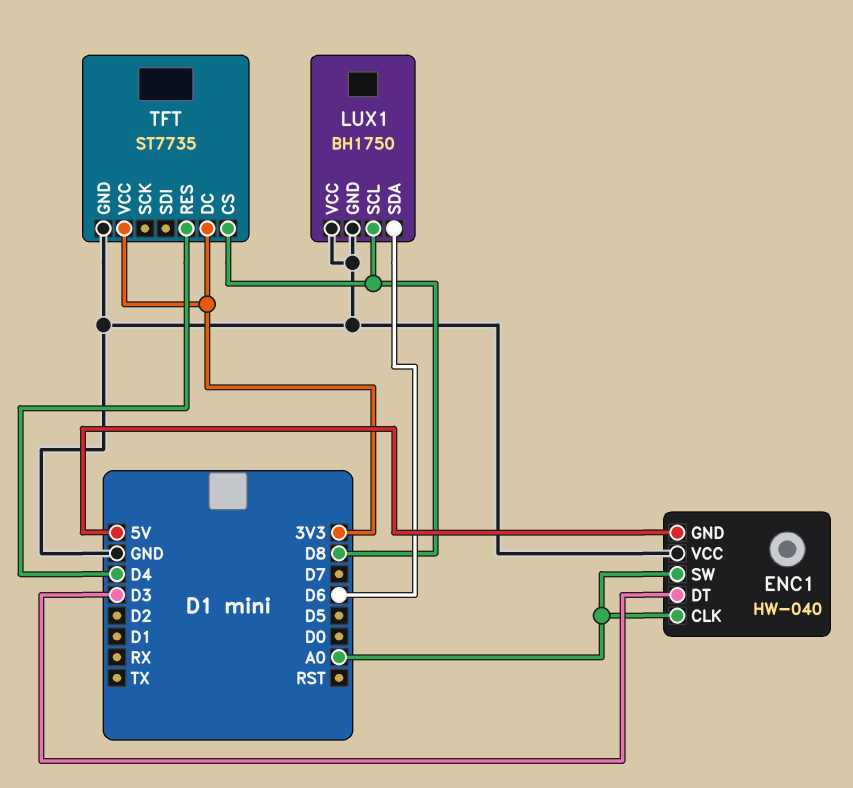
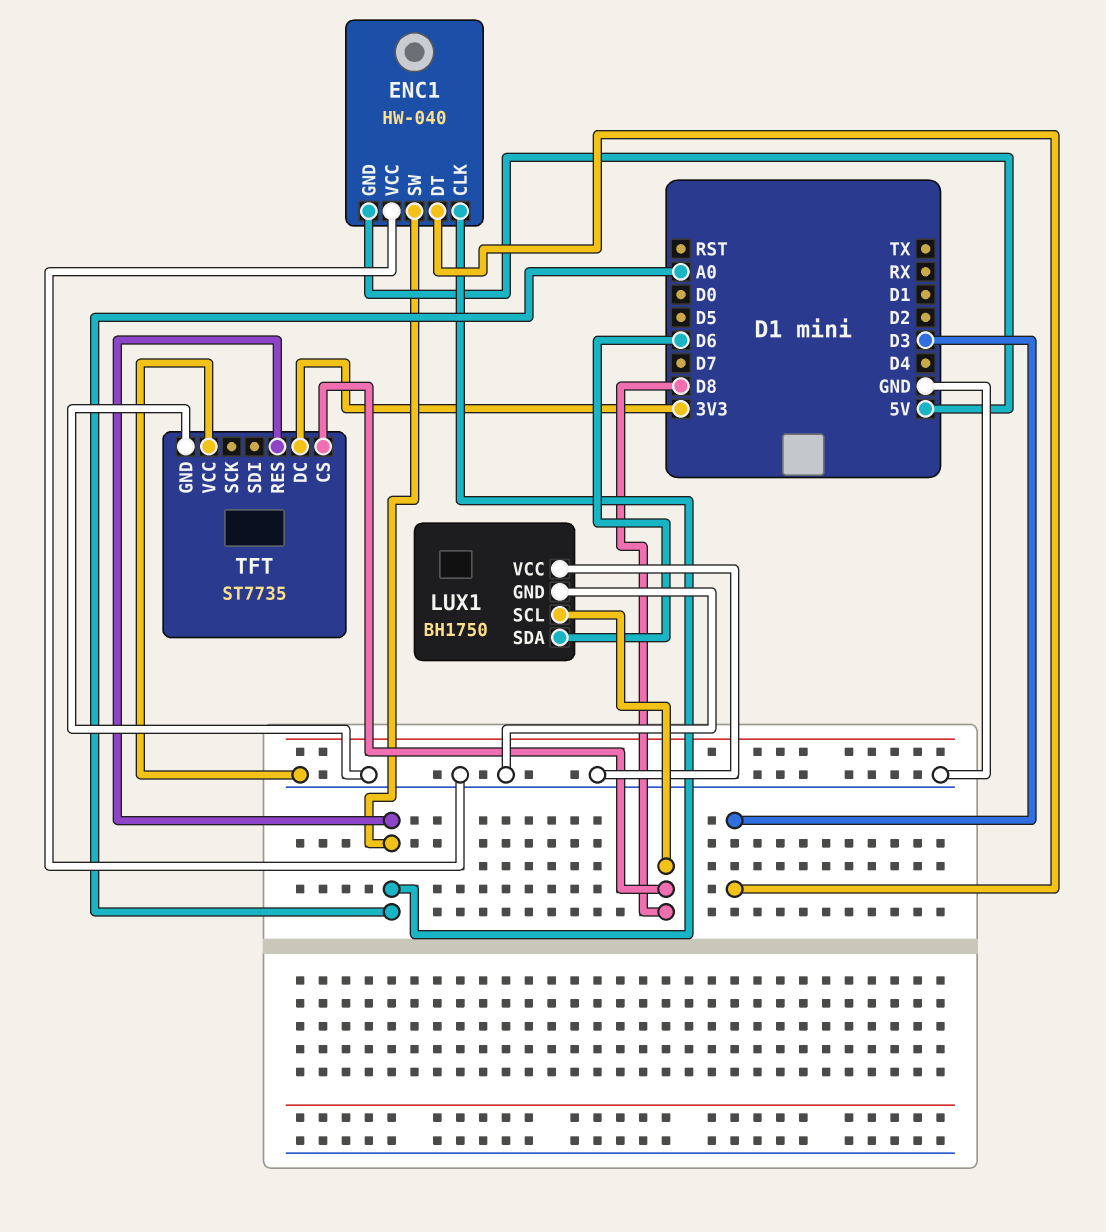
TFT pin RES: D4 -> A0
TFT pin VCC: 3V3 -> GND

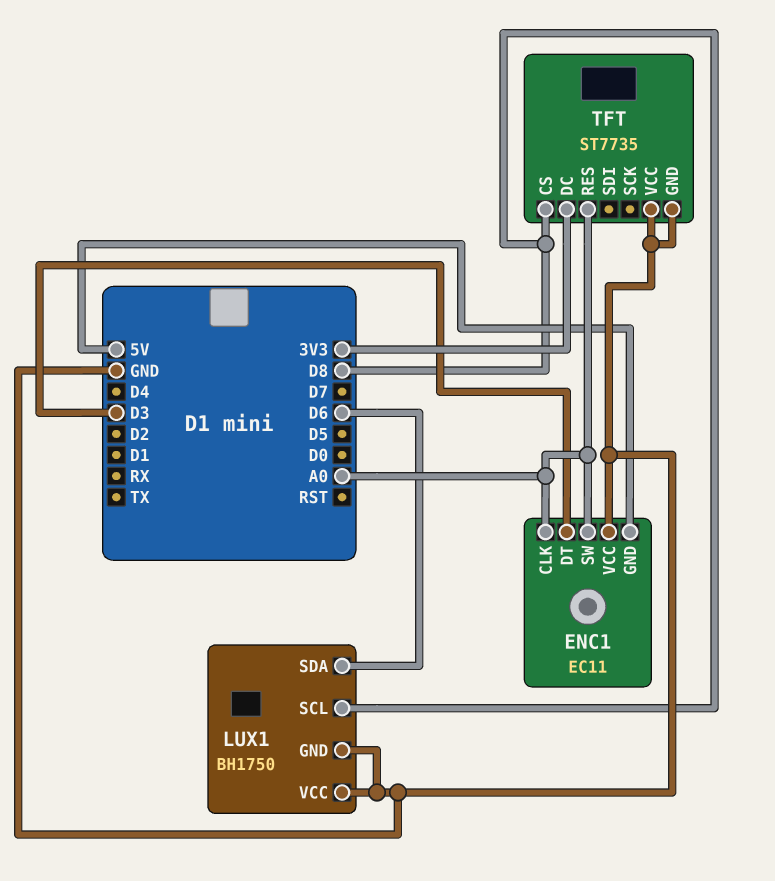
ENC1: HW-040 -> EC11

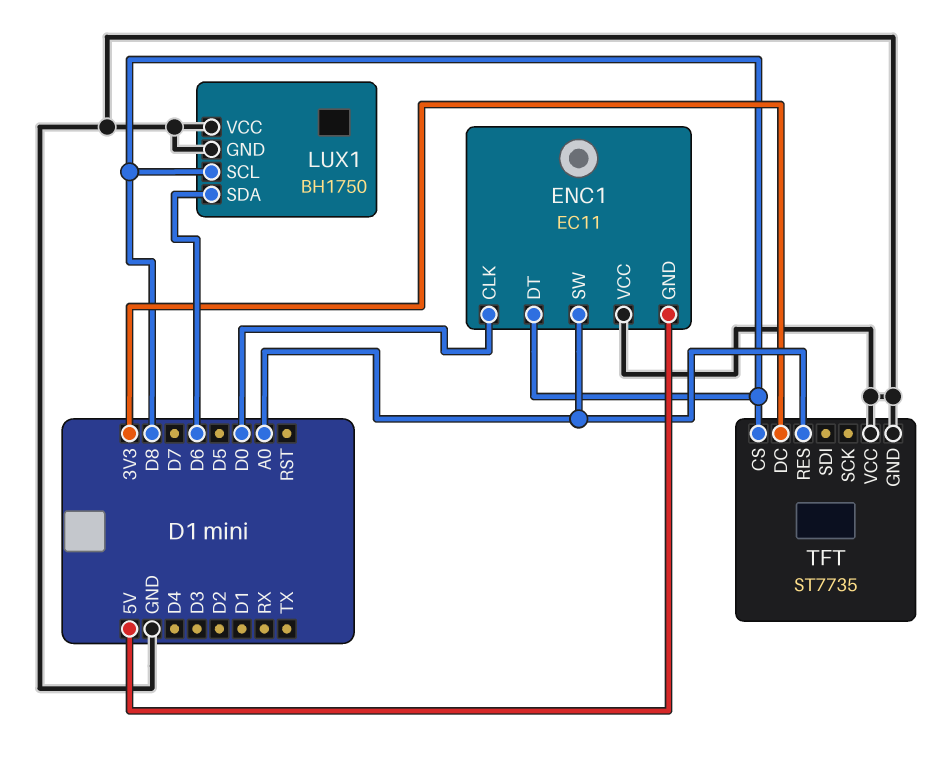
ENC1 pin CLK: A0 -> D0
ENC1 pin DT: D3 -> D8

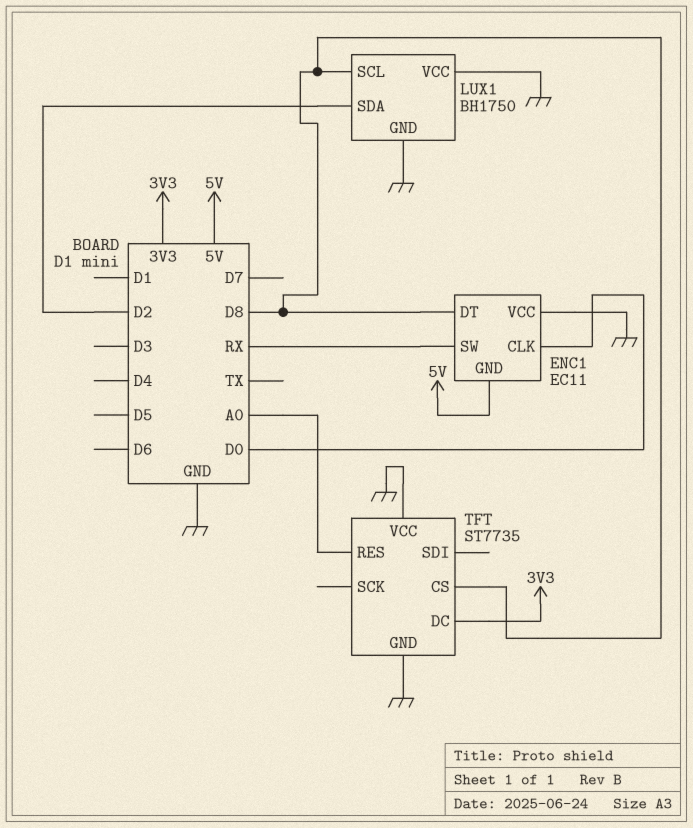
ENC1 pin SW: A0 -> RX
LUX1 pin SDA: D6 -> D2

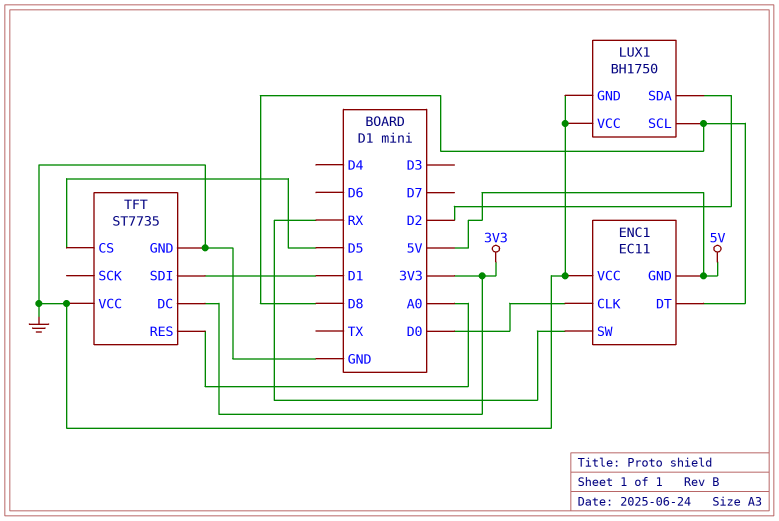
TFT pin CS: D8 -> D5
TFT pin SDI: none -> D1

